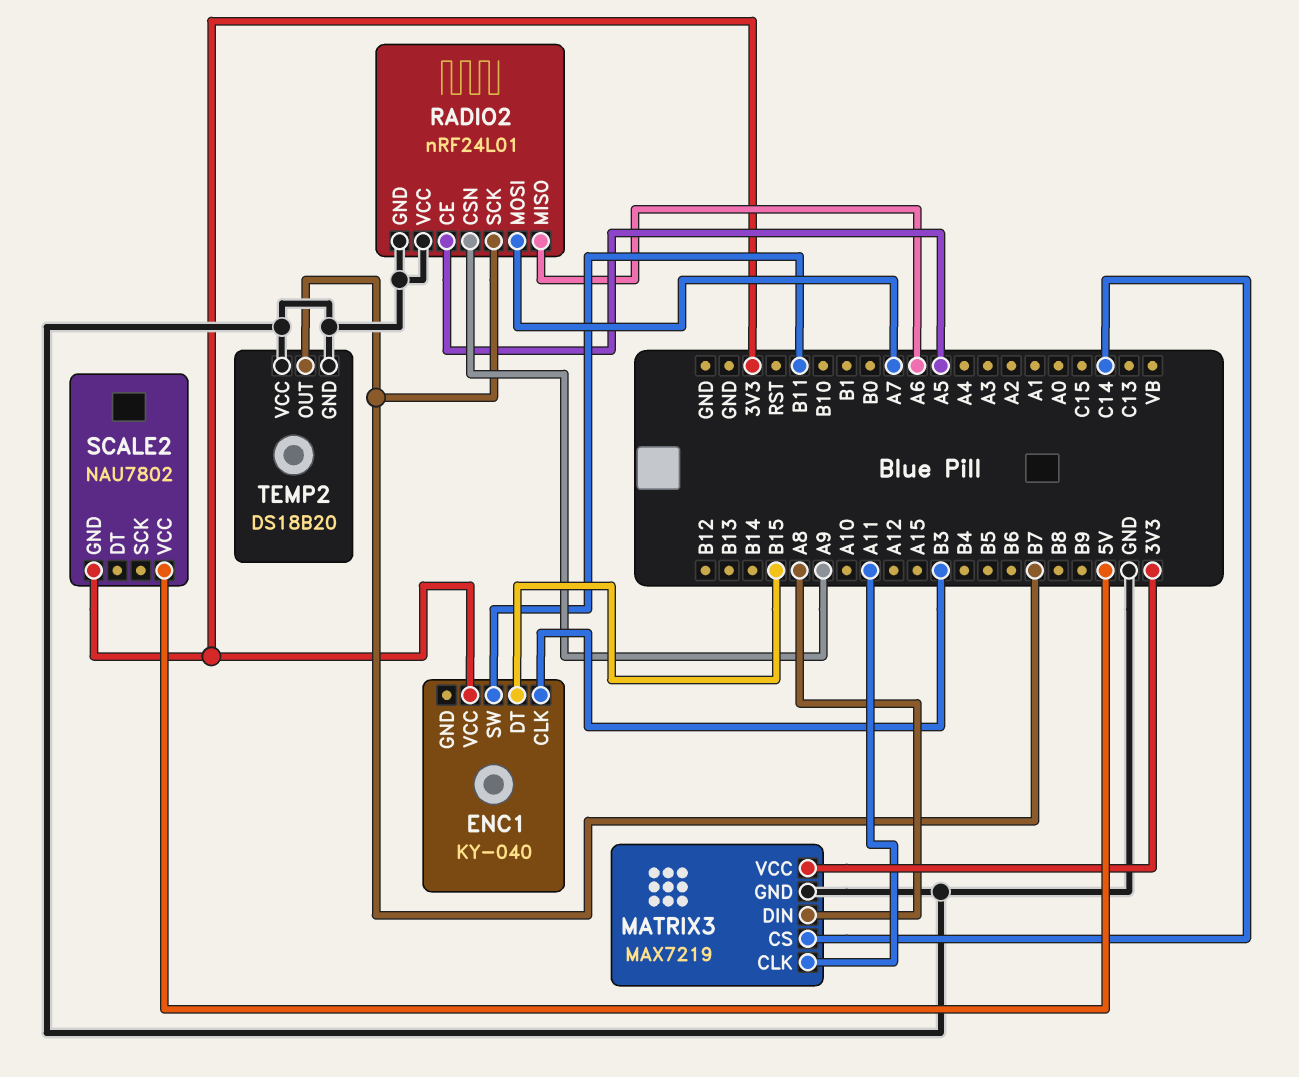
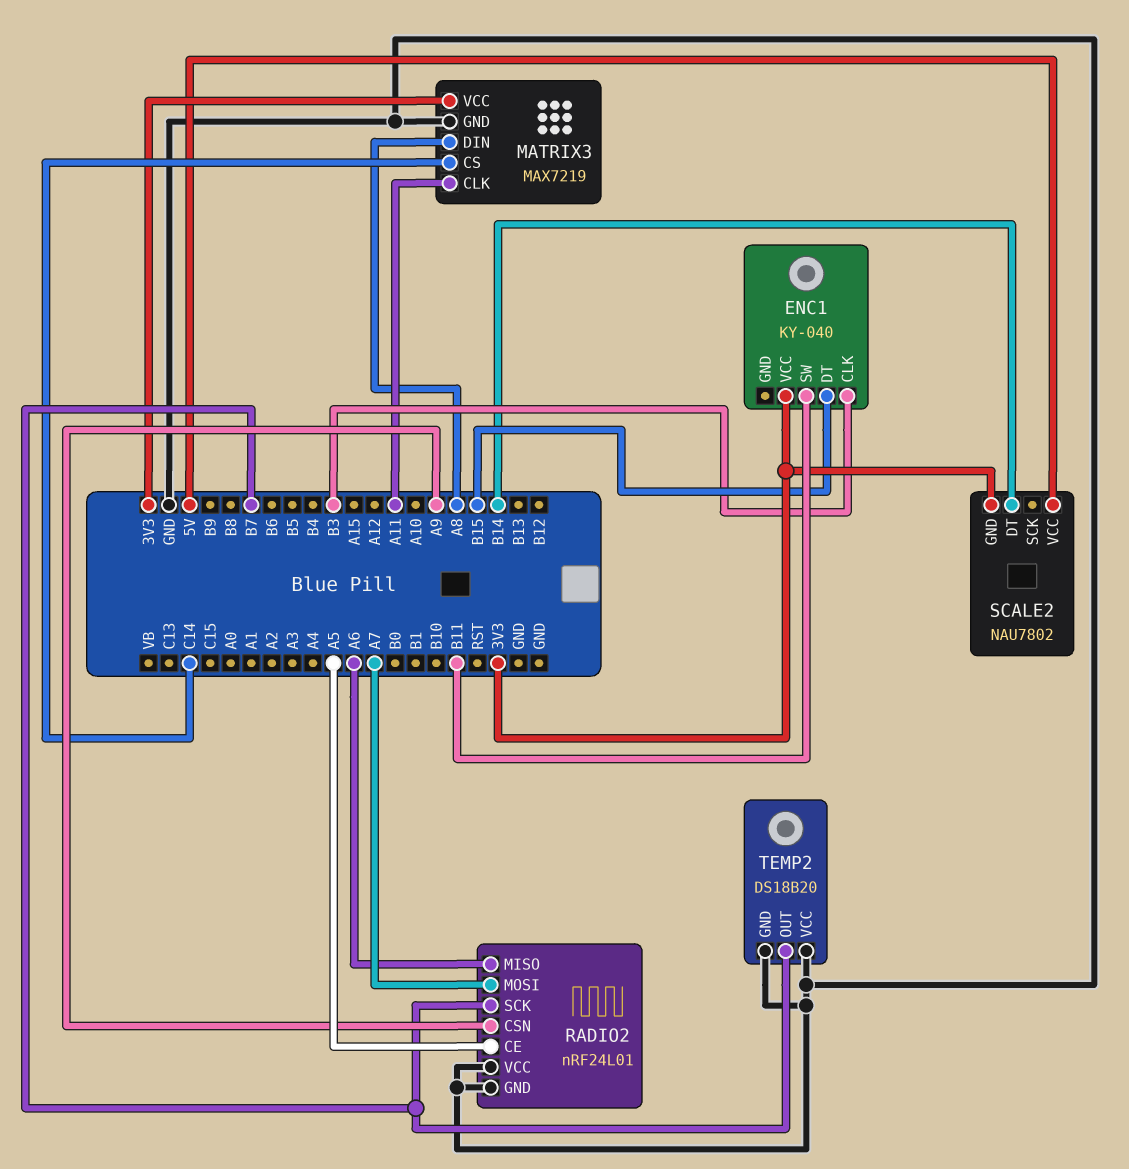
SCALE2 pin DT: none -> B14

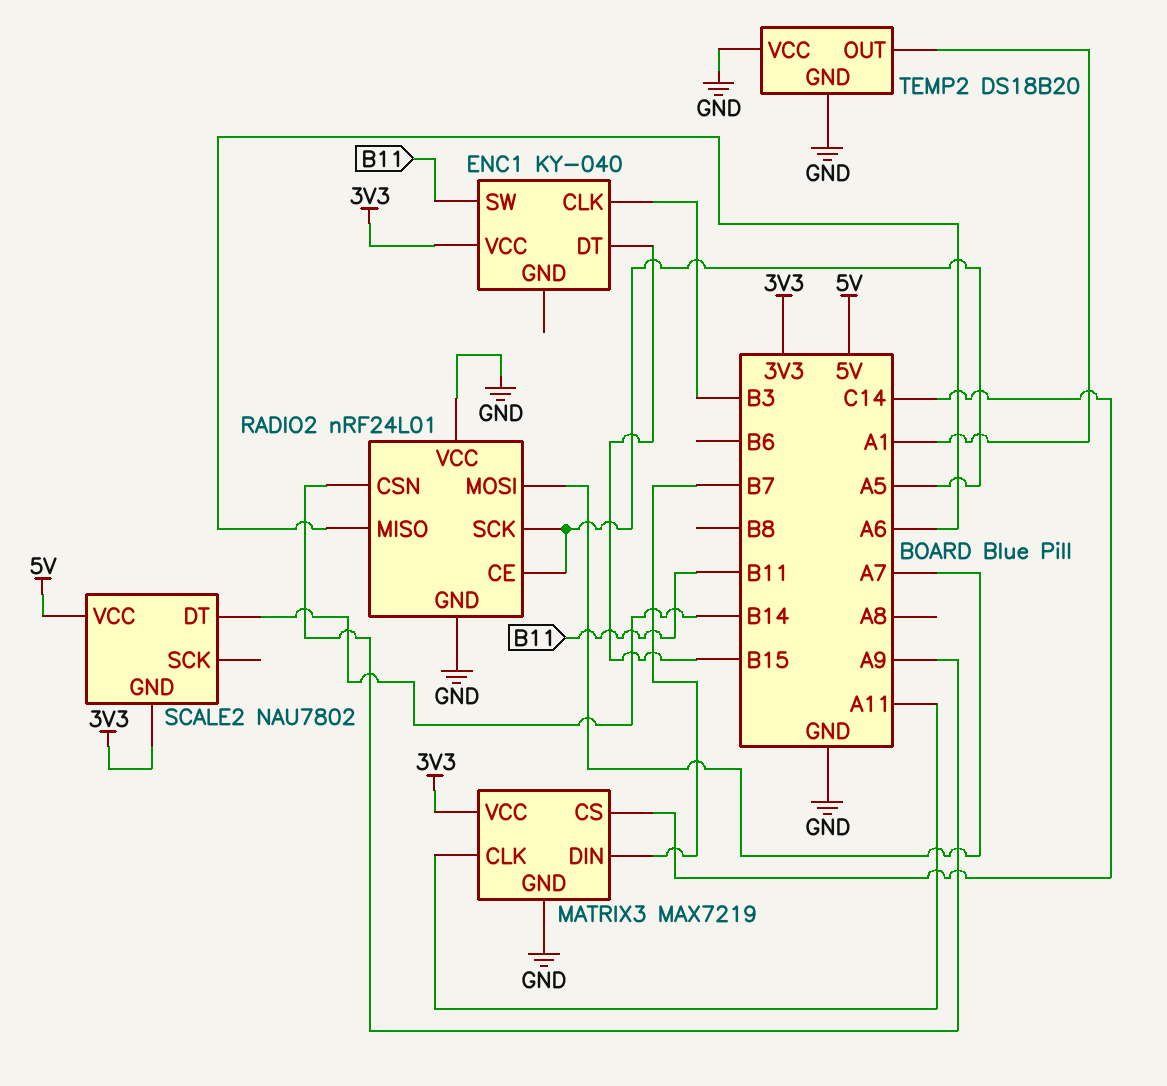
MATRIX3 pin DIN: A8 -> B7
RADIO2 pin SCK: B7 -> A5
TEMP2 pin OUT: B7 -> A1

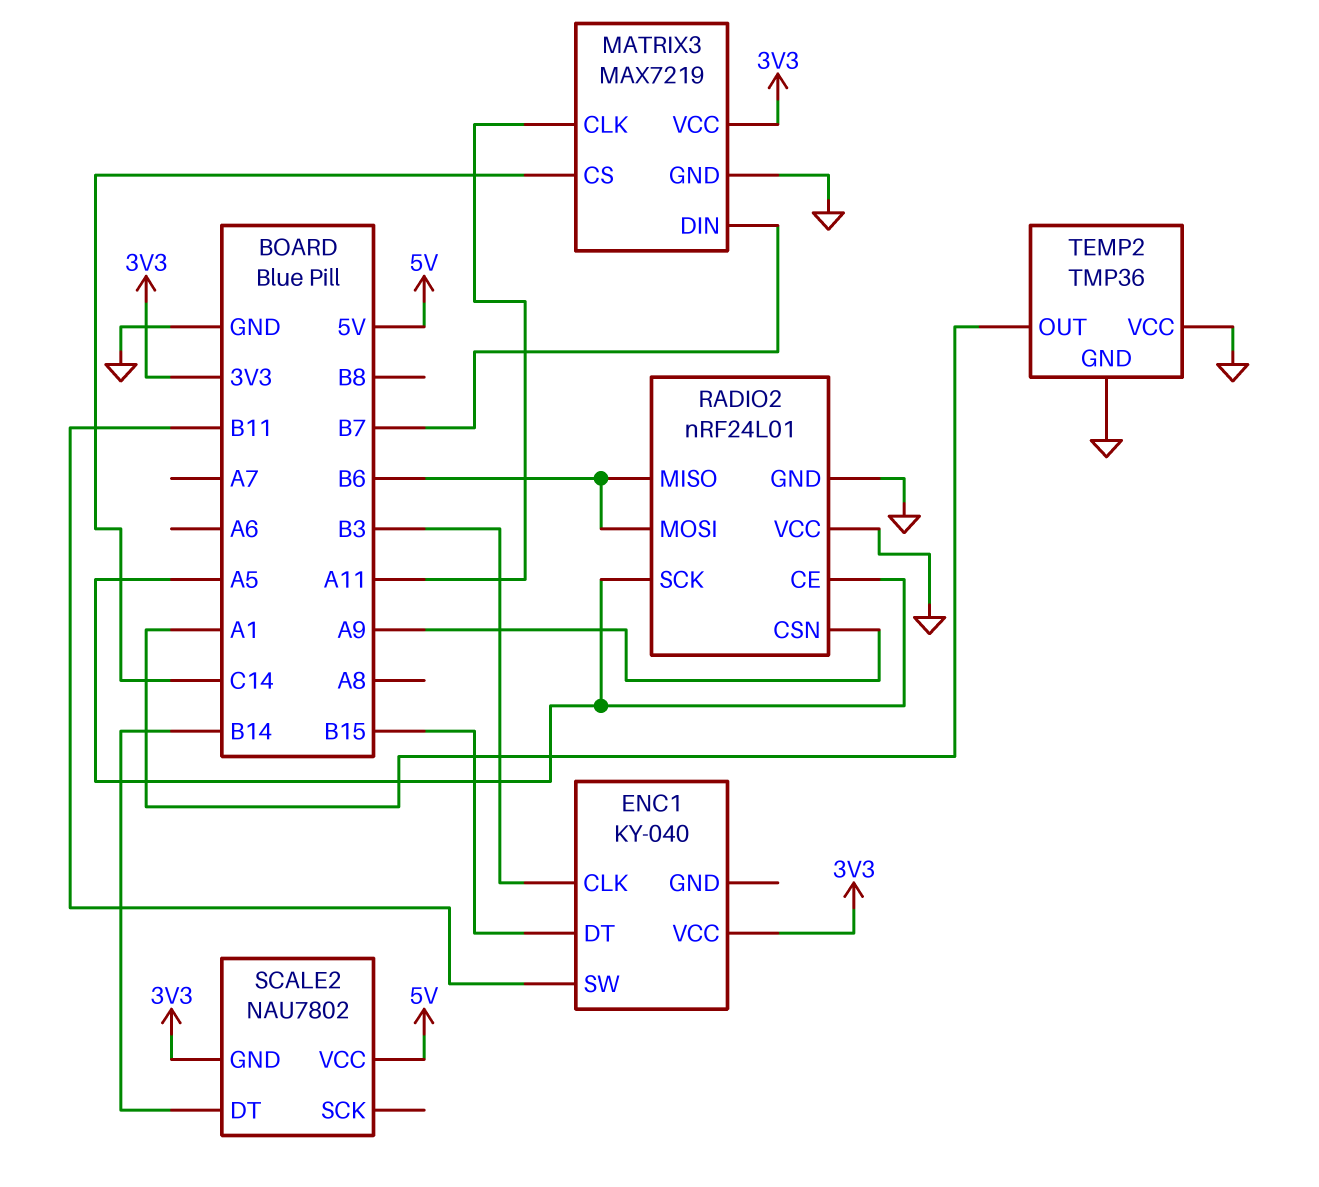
RADIO2 pin MISO: A6 -> B6
RADIO2 pin MOSI: A7 -> B6
TEMP2: DS18B20 -> TMP36

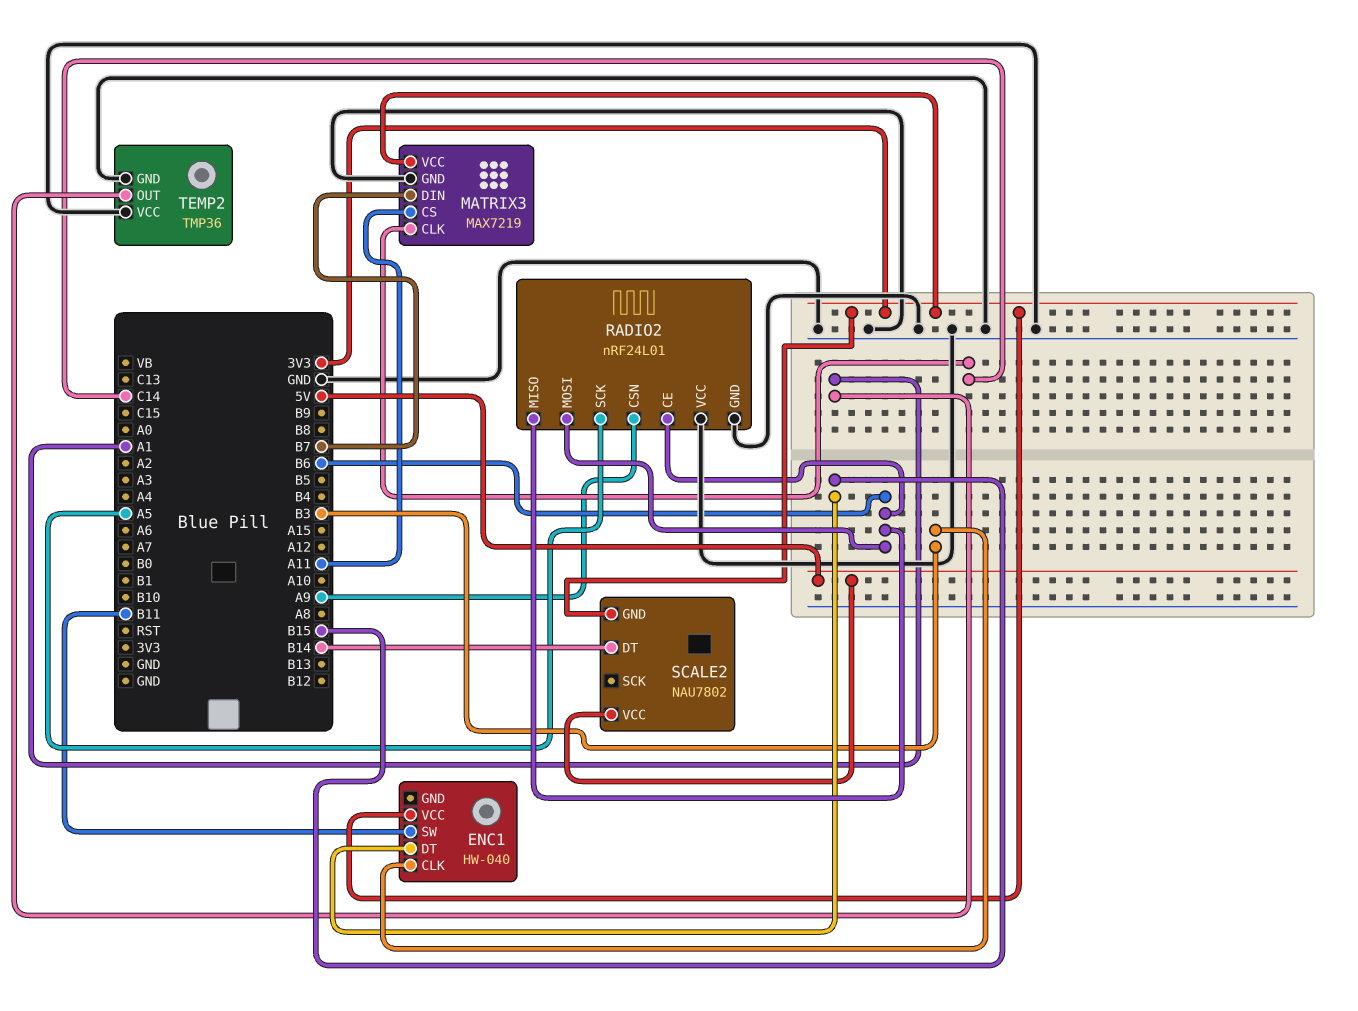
ENC1: KY-040 -> HW-040
MATRIX3 pin CLK: A11 -> C14
MATRIX3 pin CS: C14 -> A11
RADIO2 pin CE: A5 -> B6

